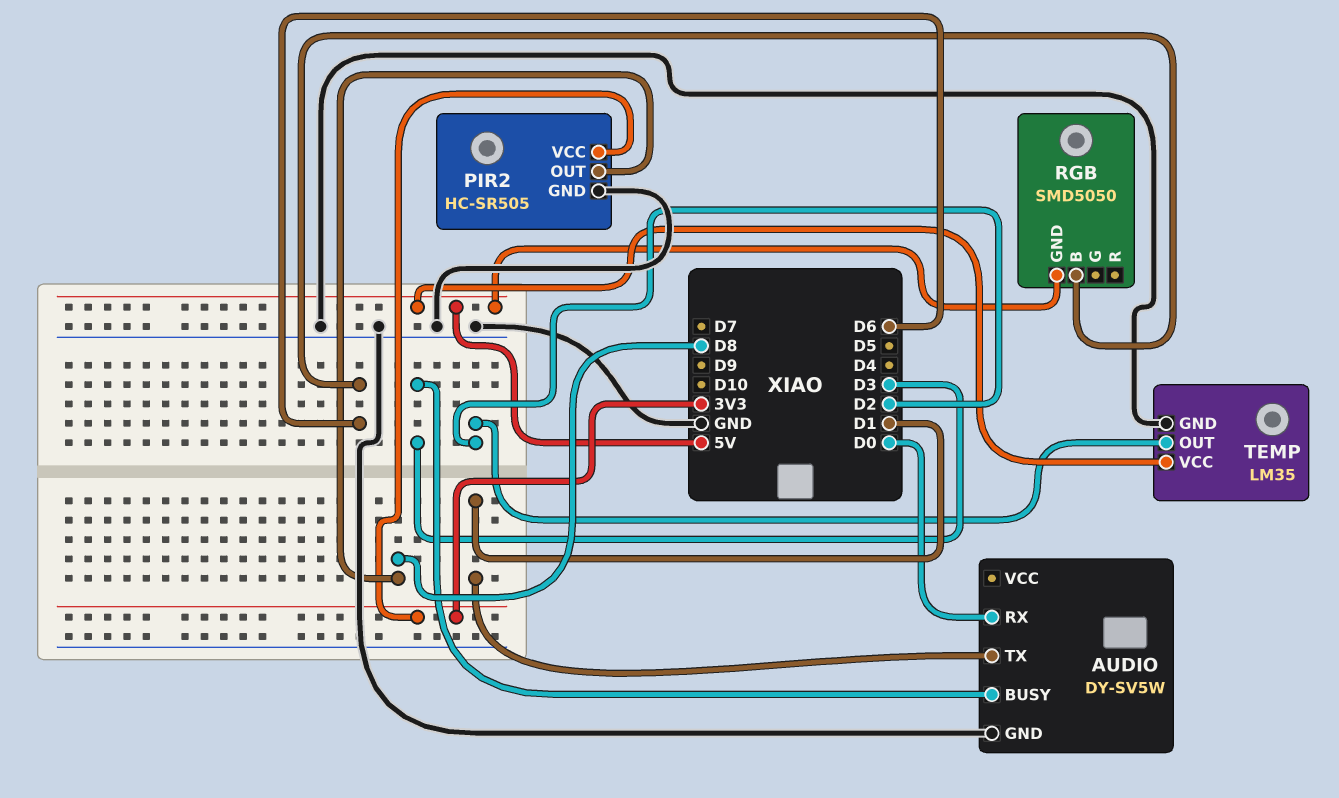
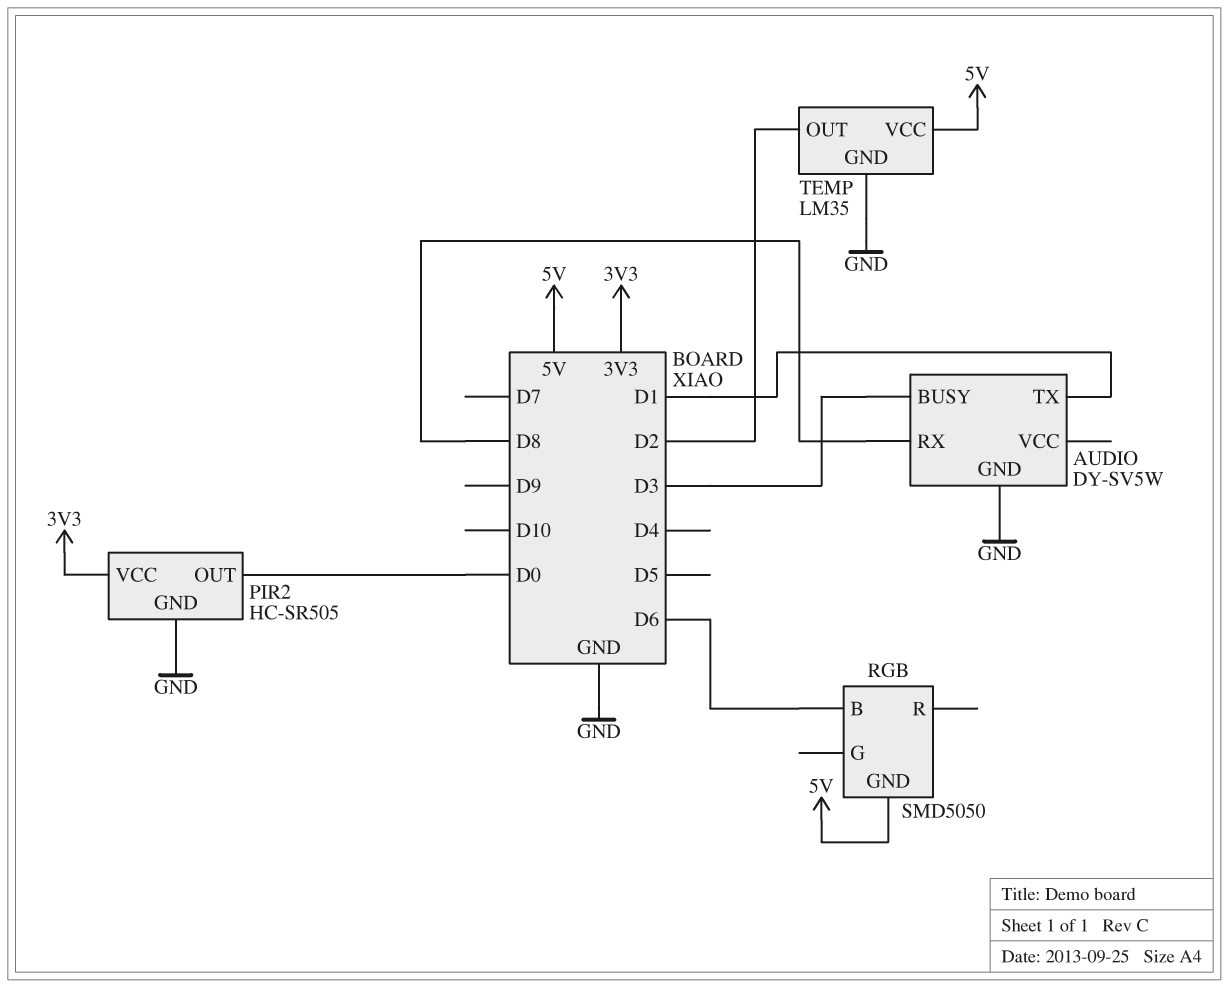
AUDIO pin RX: D0 -> D8
PIR2 pin OUT: D8 -> D0

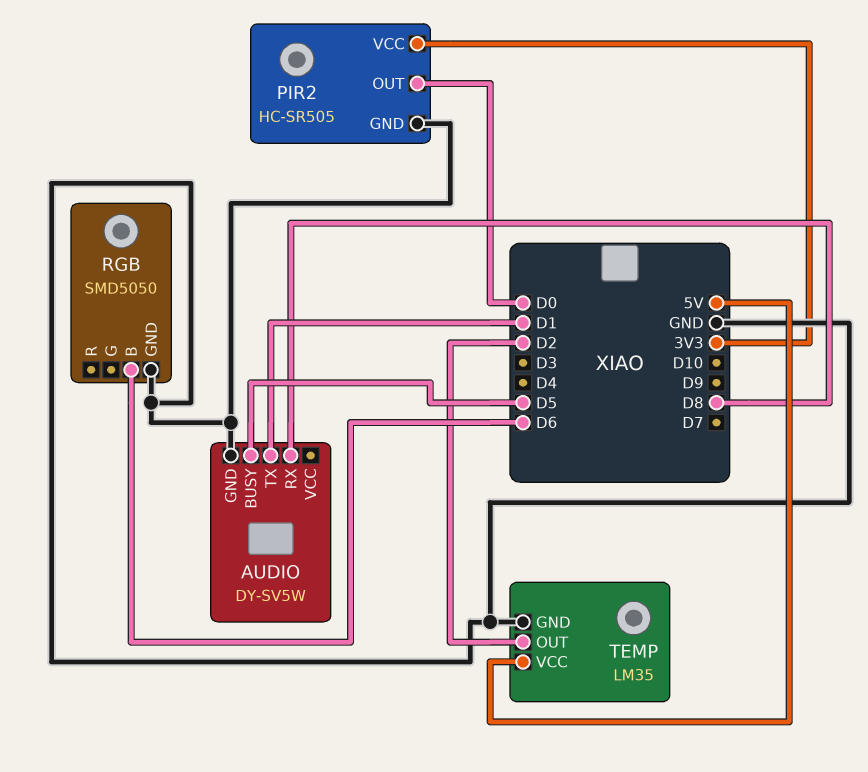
AUDIO pin BUSY: D3 -> D5
RGB pin GND: 5V -> GND

